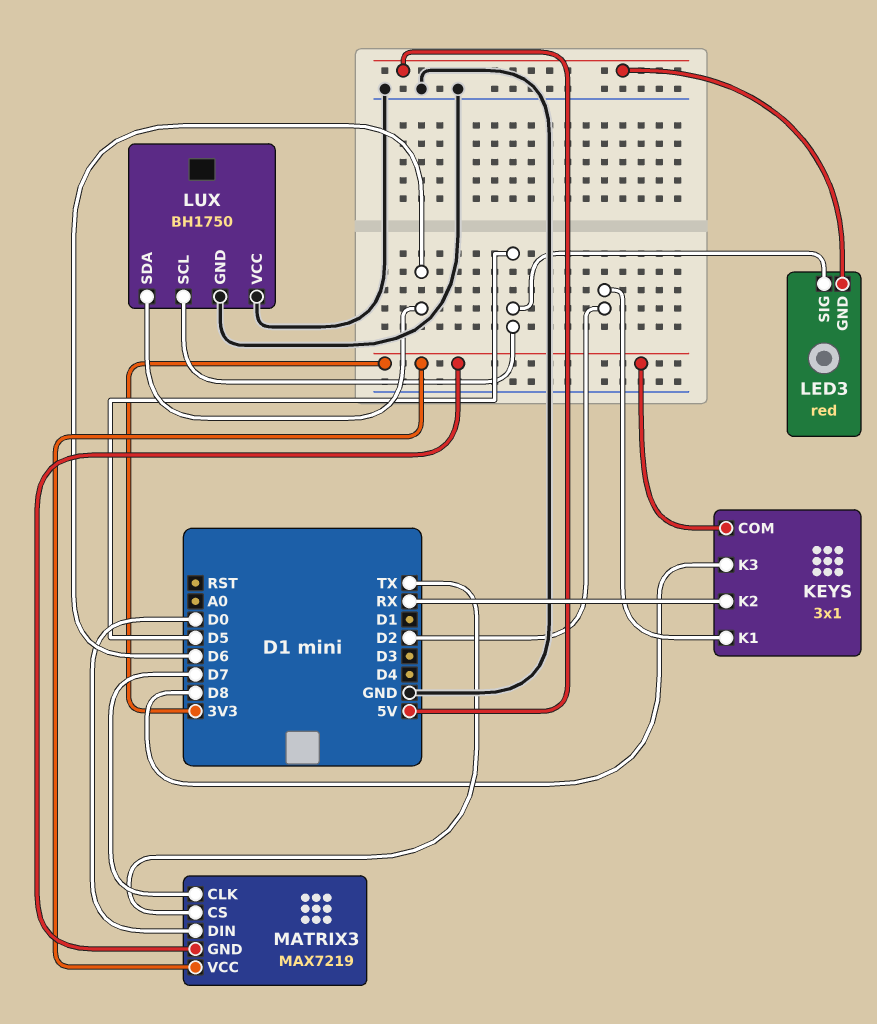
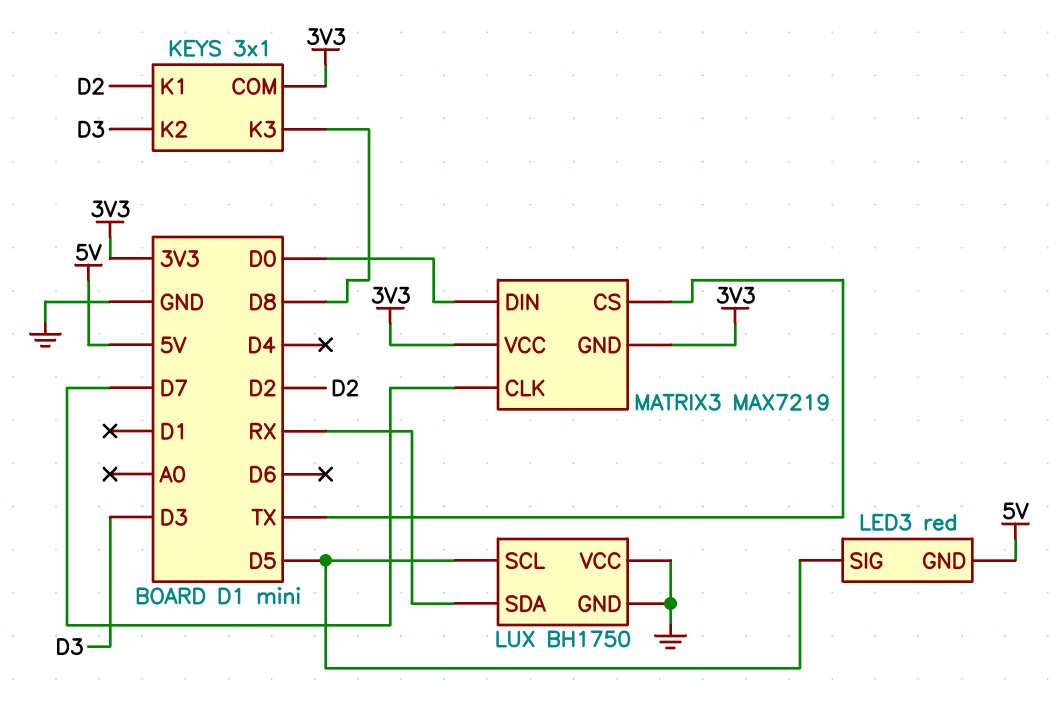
KEYS pin K2: RX -> D3
LUX pin SDA: D6 -> RX

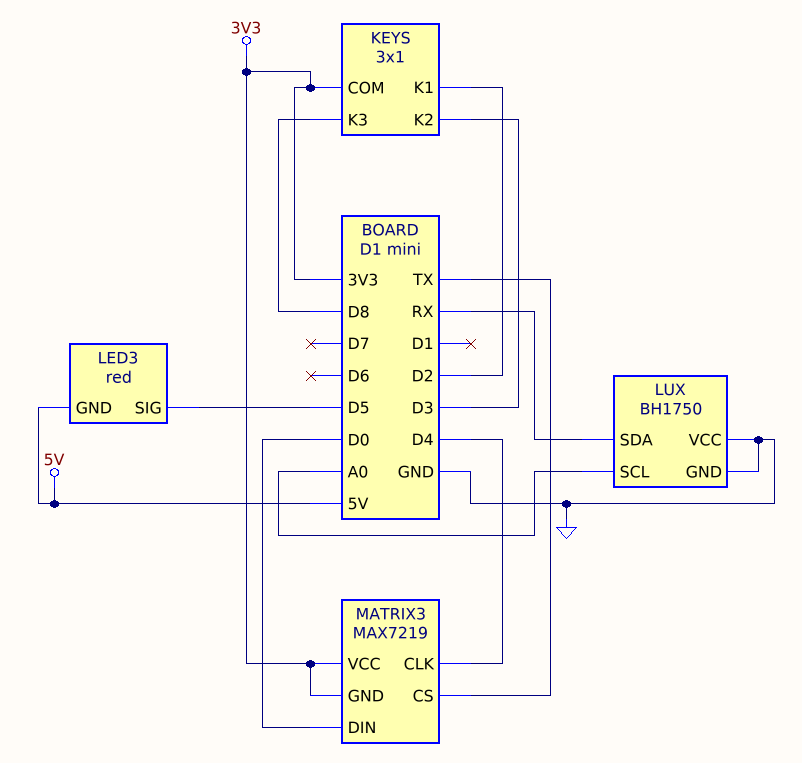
LUX pin SCL: D5 -> A0
MATRIX3 pin CLK: D7 -> D4

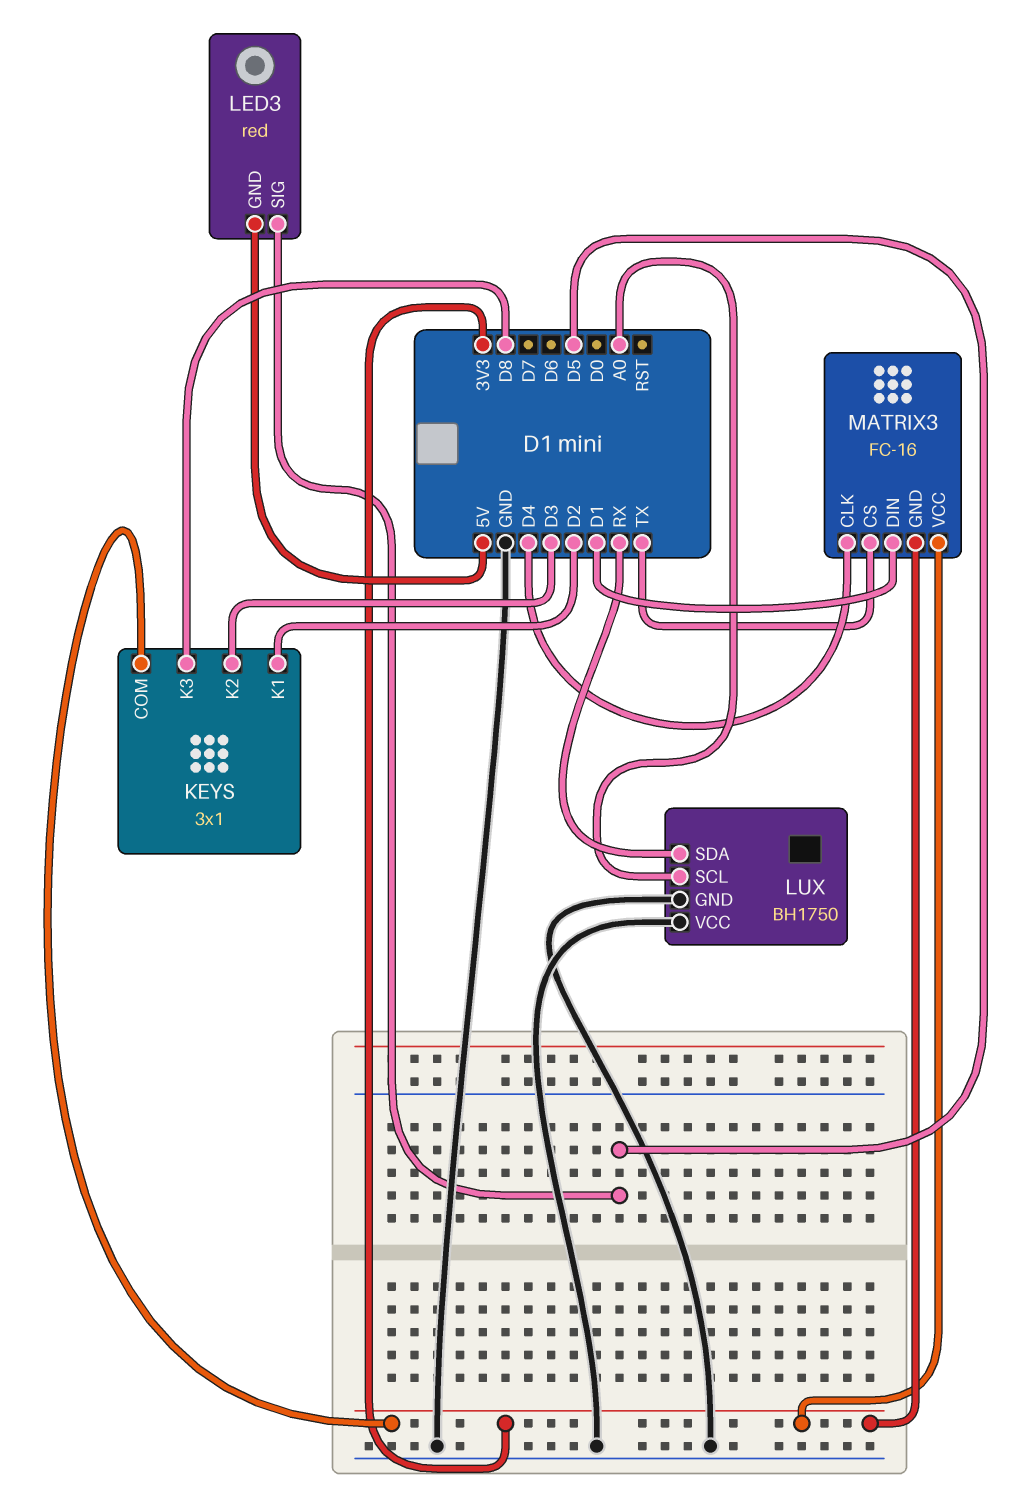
MATRIX3: MAX7219 -> FC-16
MATRIX3 pin DIN: D0 -> D1

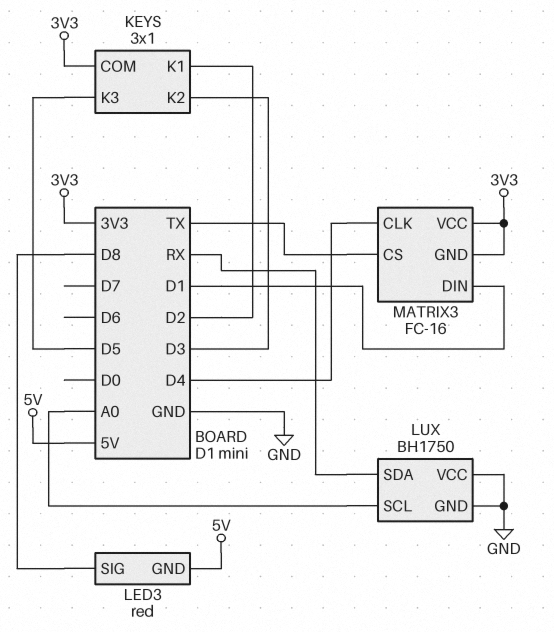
KEYS pin K3: D8 -> D5
LED3 pin SIG: D5 -> D8

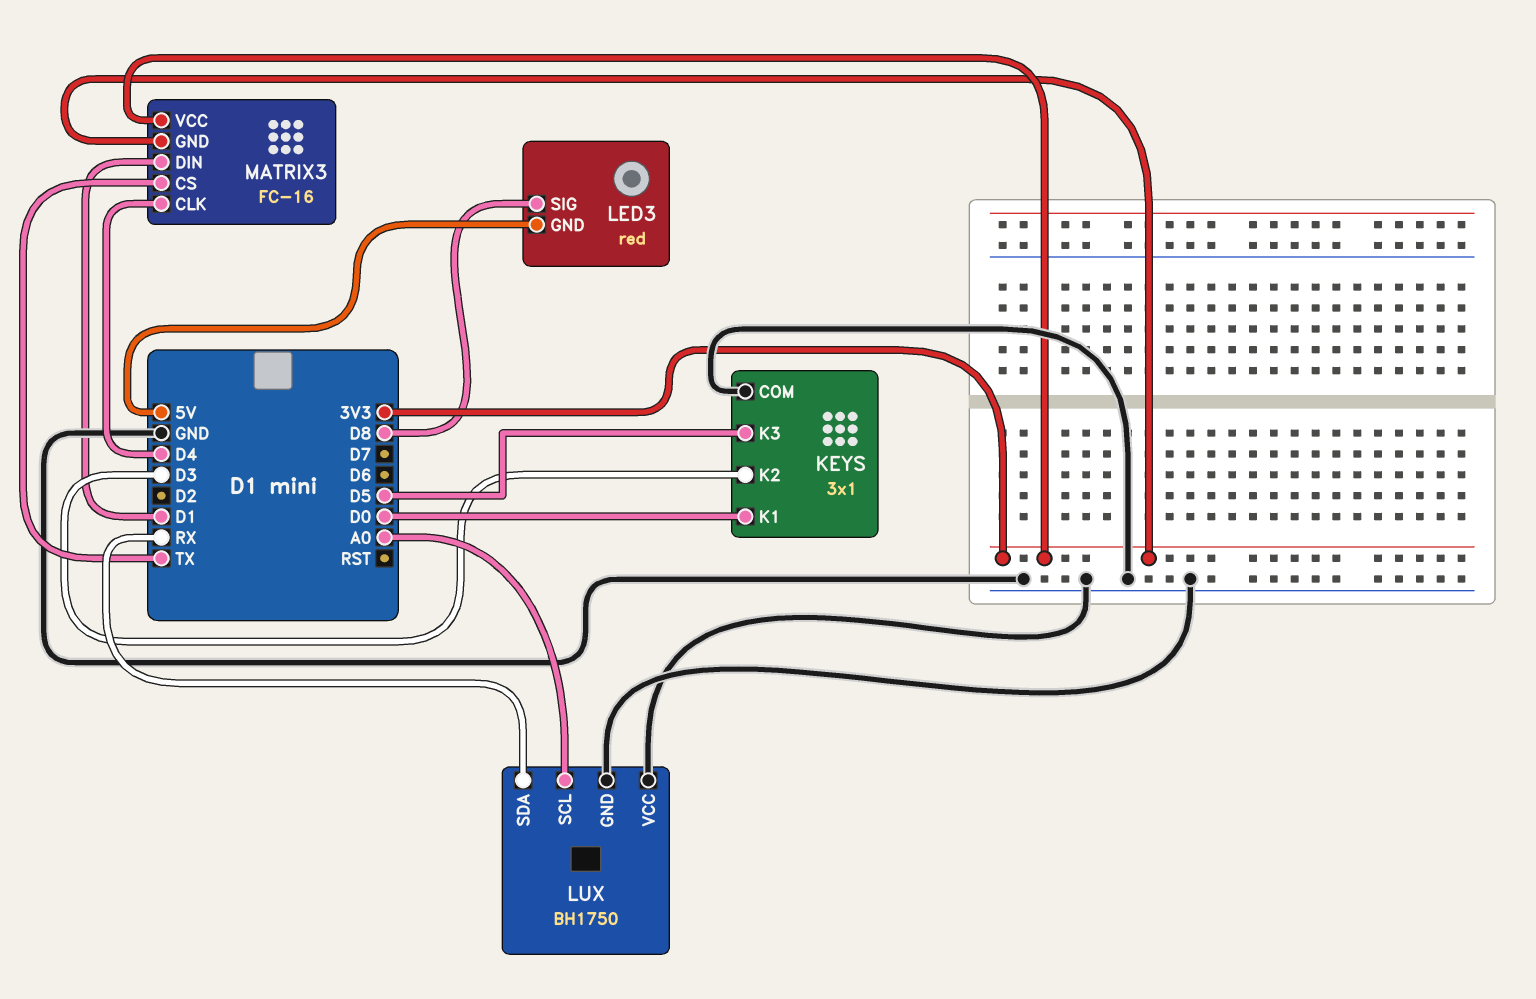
KEYS pin COM: 3V3 -> GND
KEYS pin K1: D2 -> D0

